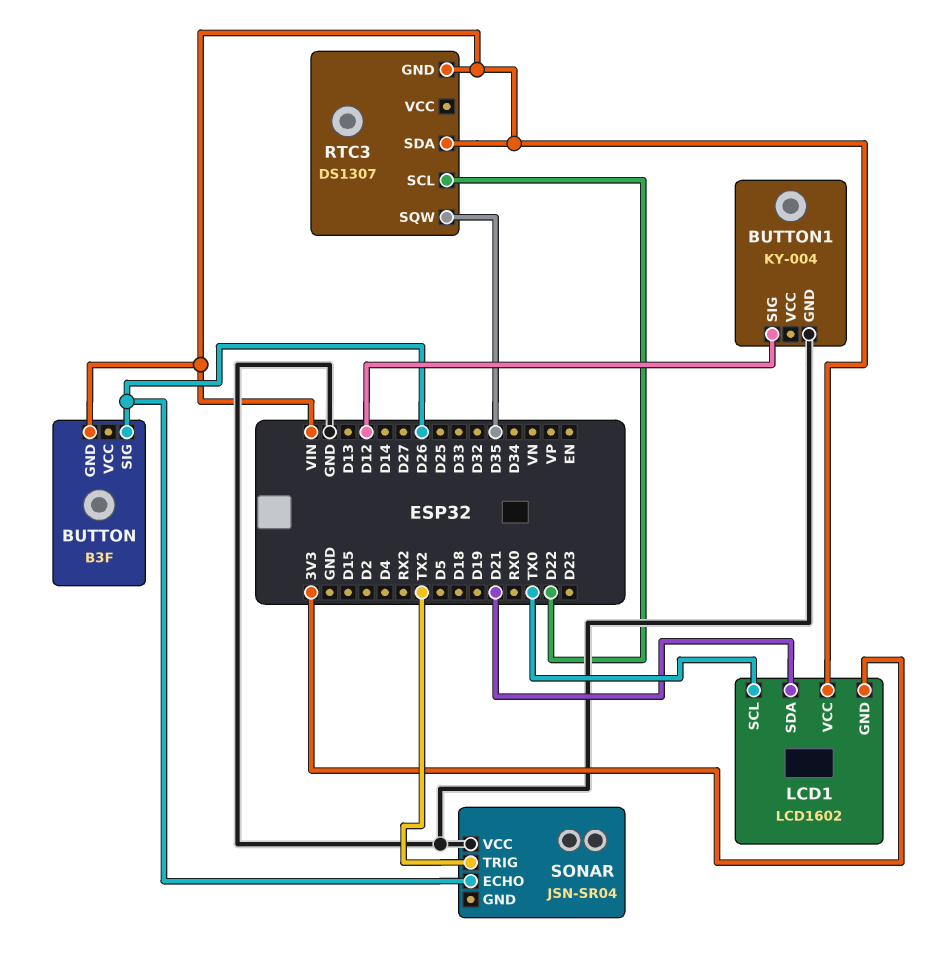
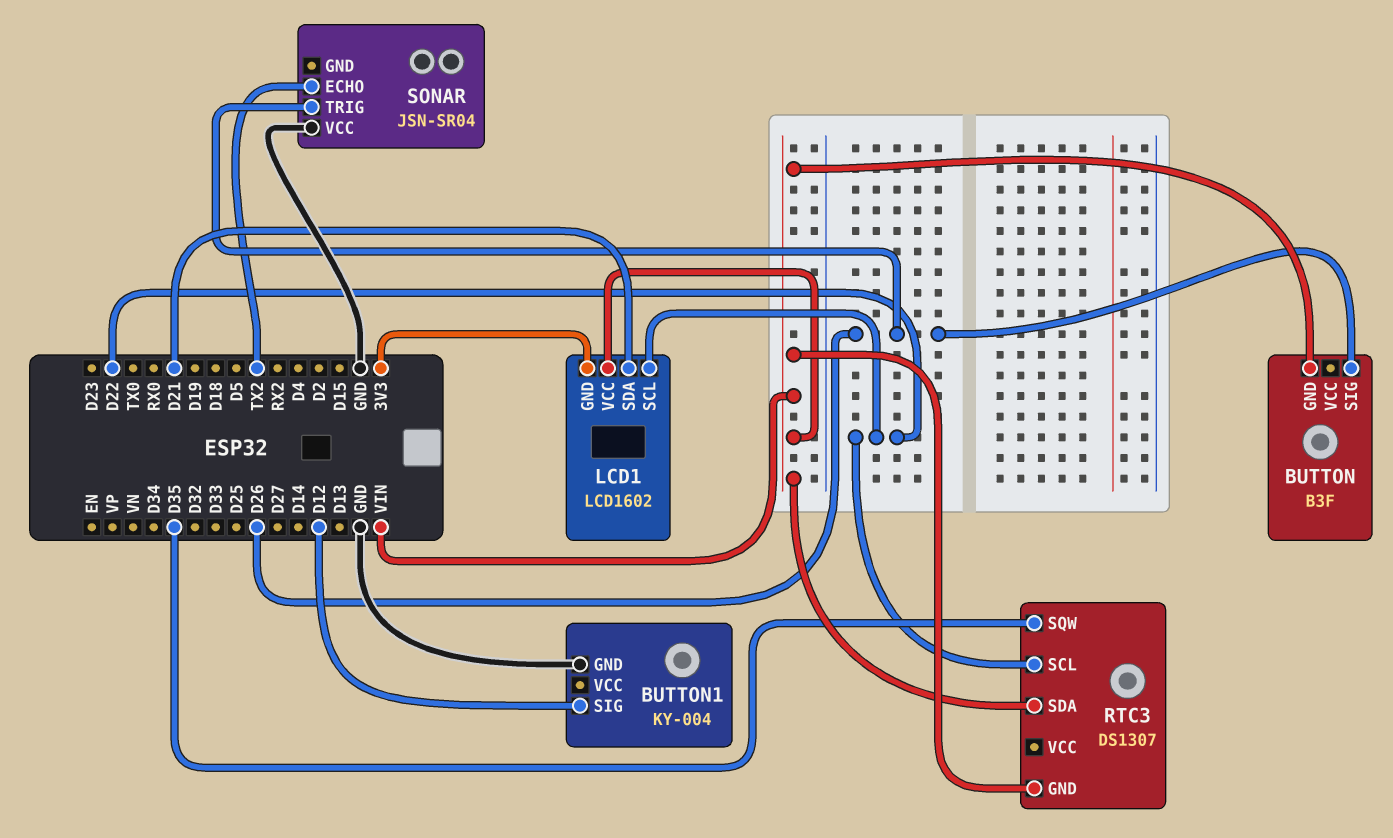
LCD1 pin SCL: TX0 -> D22
SONAR pin ECHO: D26 -> TX2
SONAR pin TRIG: TX2 -> D26

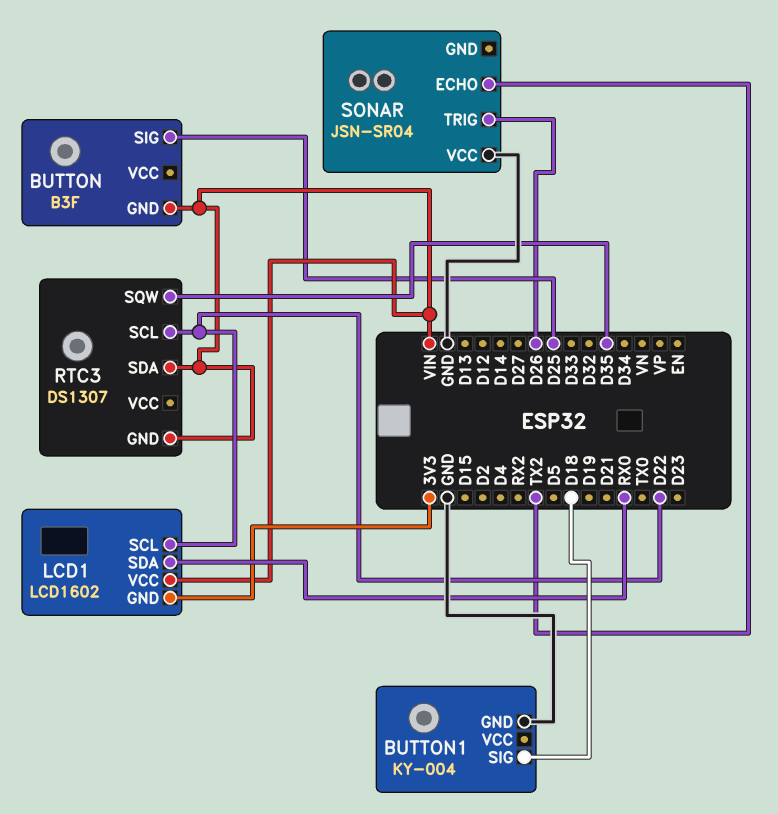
BUTTON pin SIG: D26 -> D25
BUTTON1 pin SIG: D12 -> D18
LCD1 pin SDA: D21 -> RX0

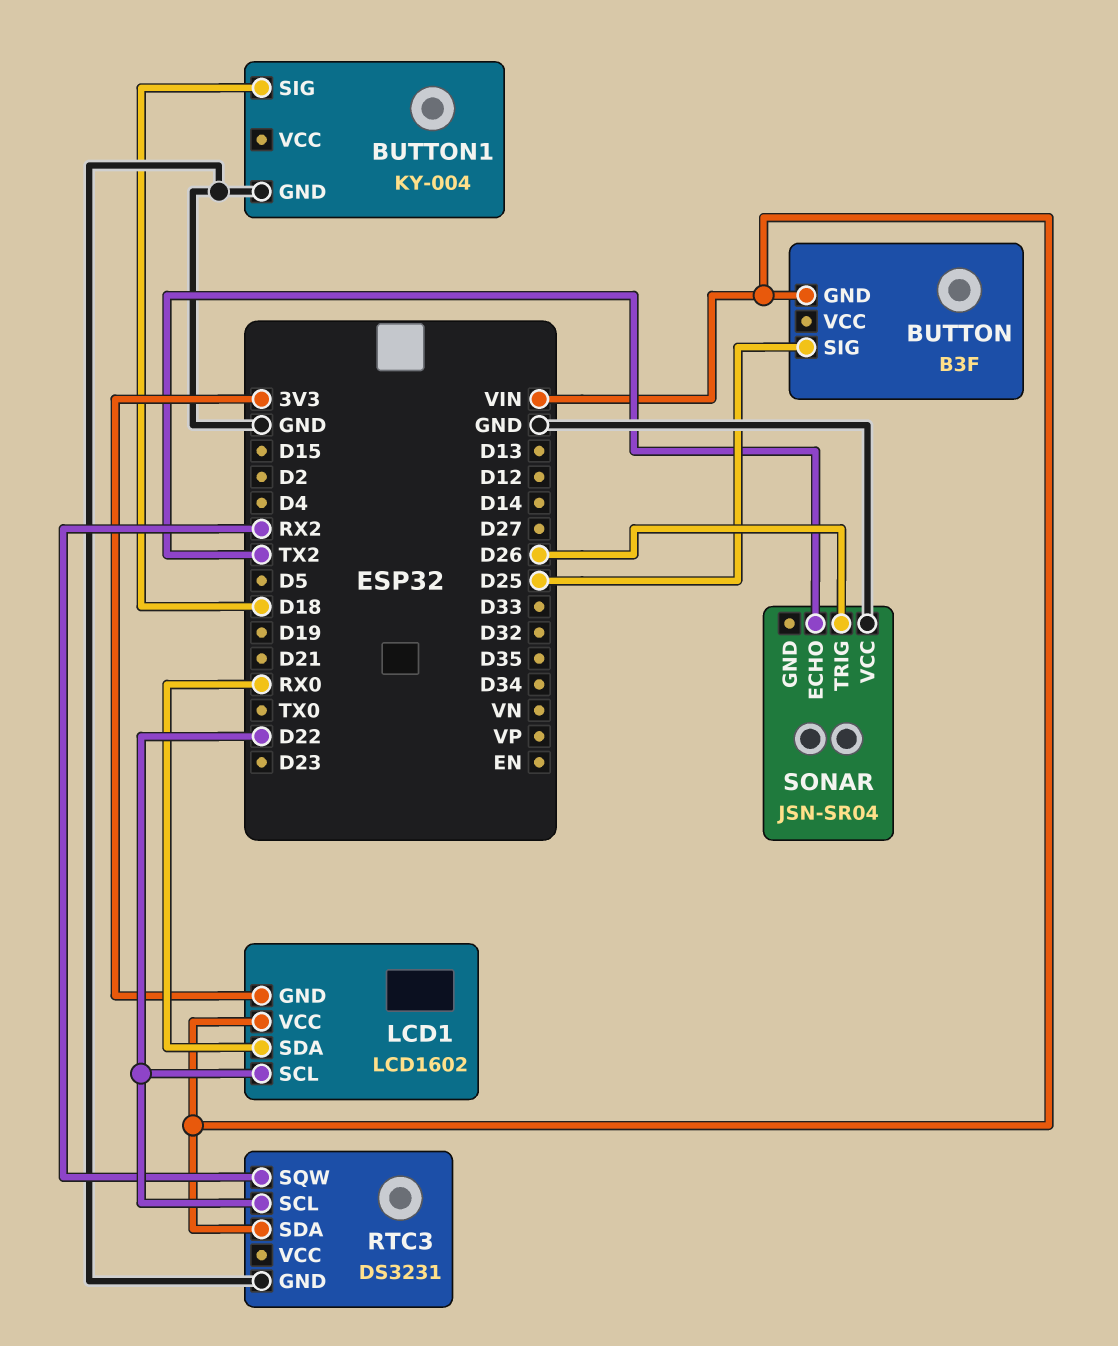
RTC3: DS1307 -> DS3231
RTC3 pin GND: VIN -> GND
RTC3 pin SQW: D35 -> RX2

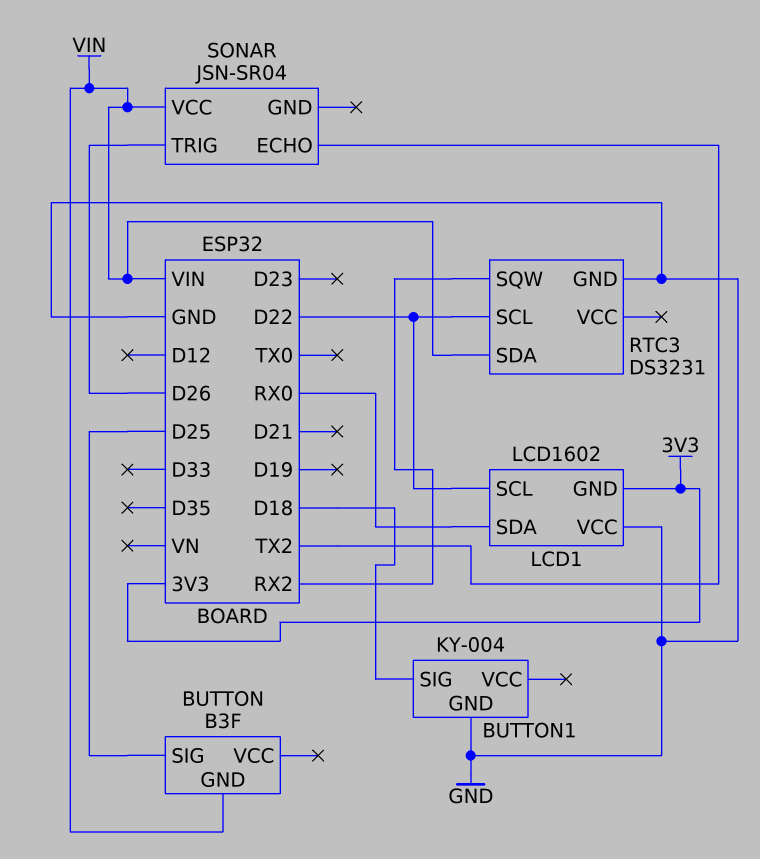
LCD1 pin VCC: VIN -> GND
SONAR pin VCC: GND -> VIN

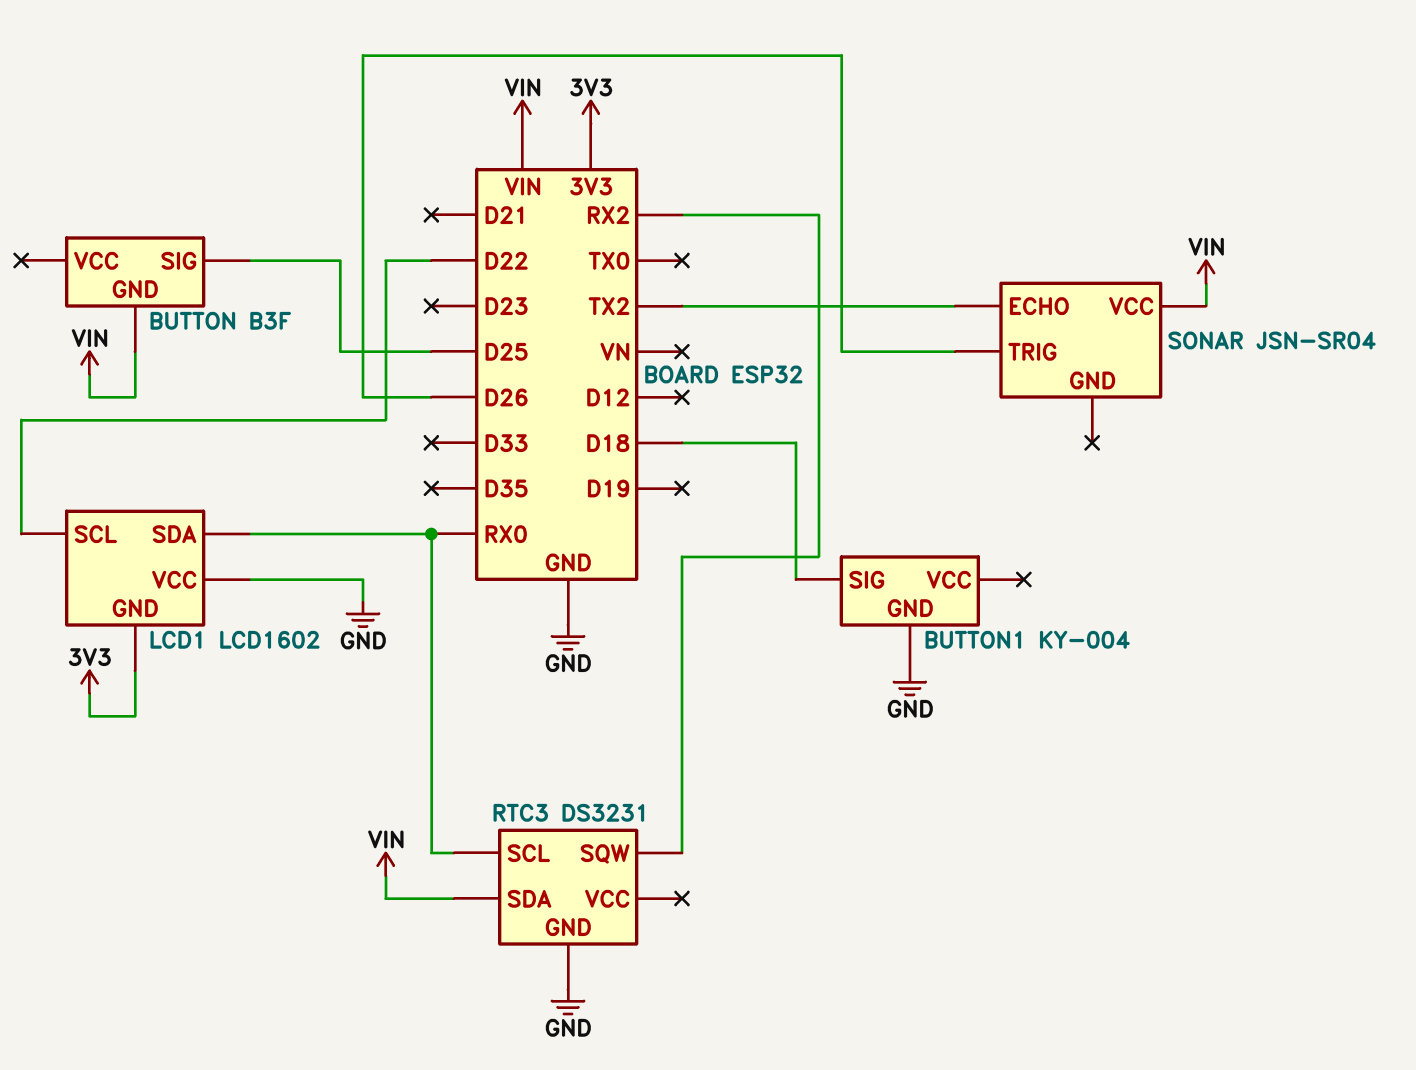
RTC3 pin SCL: D22 -> RX0

